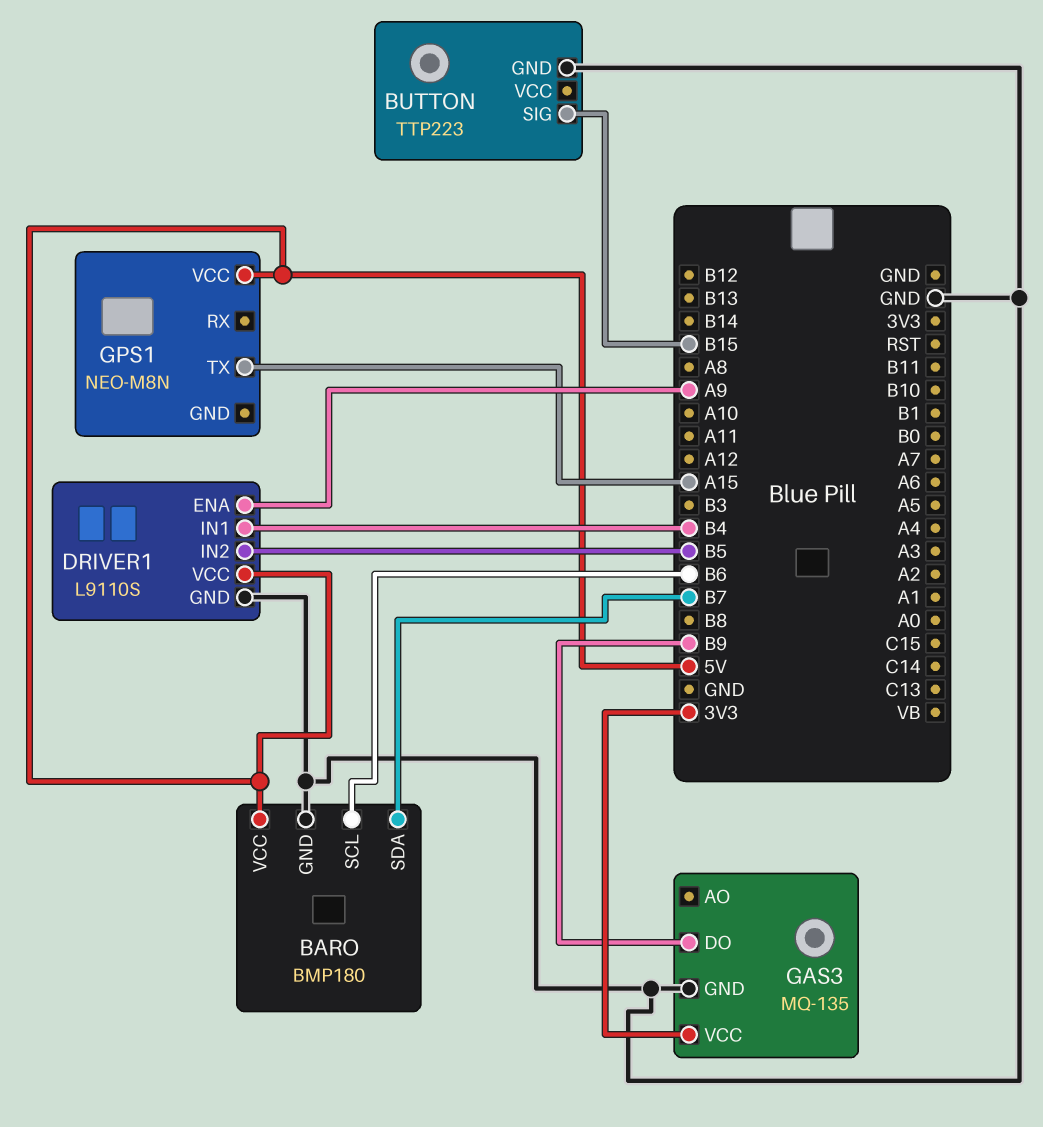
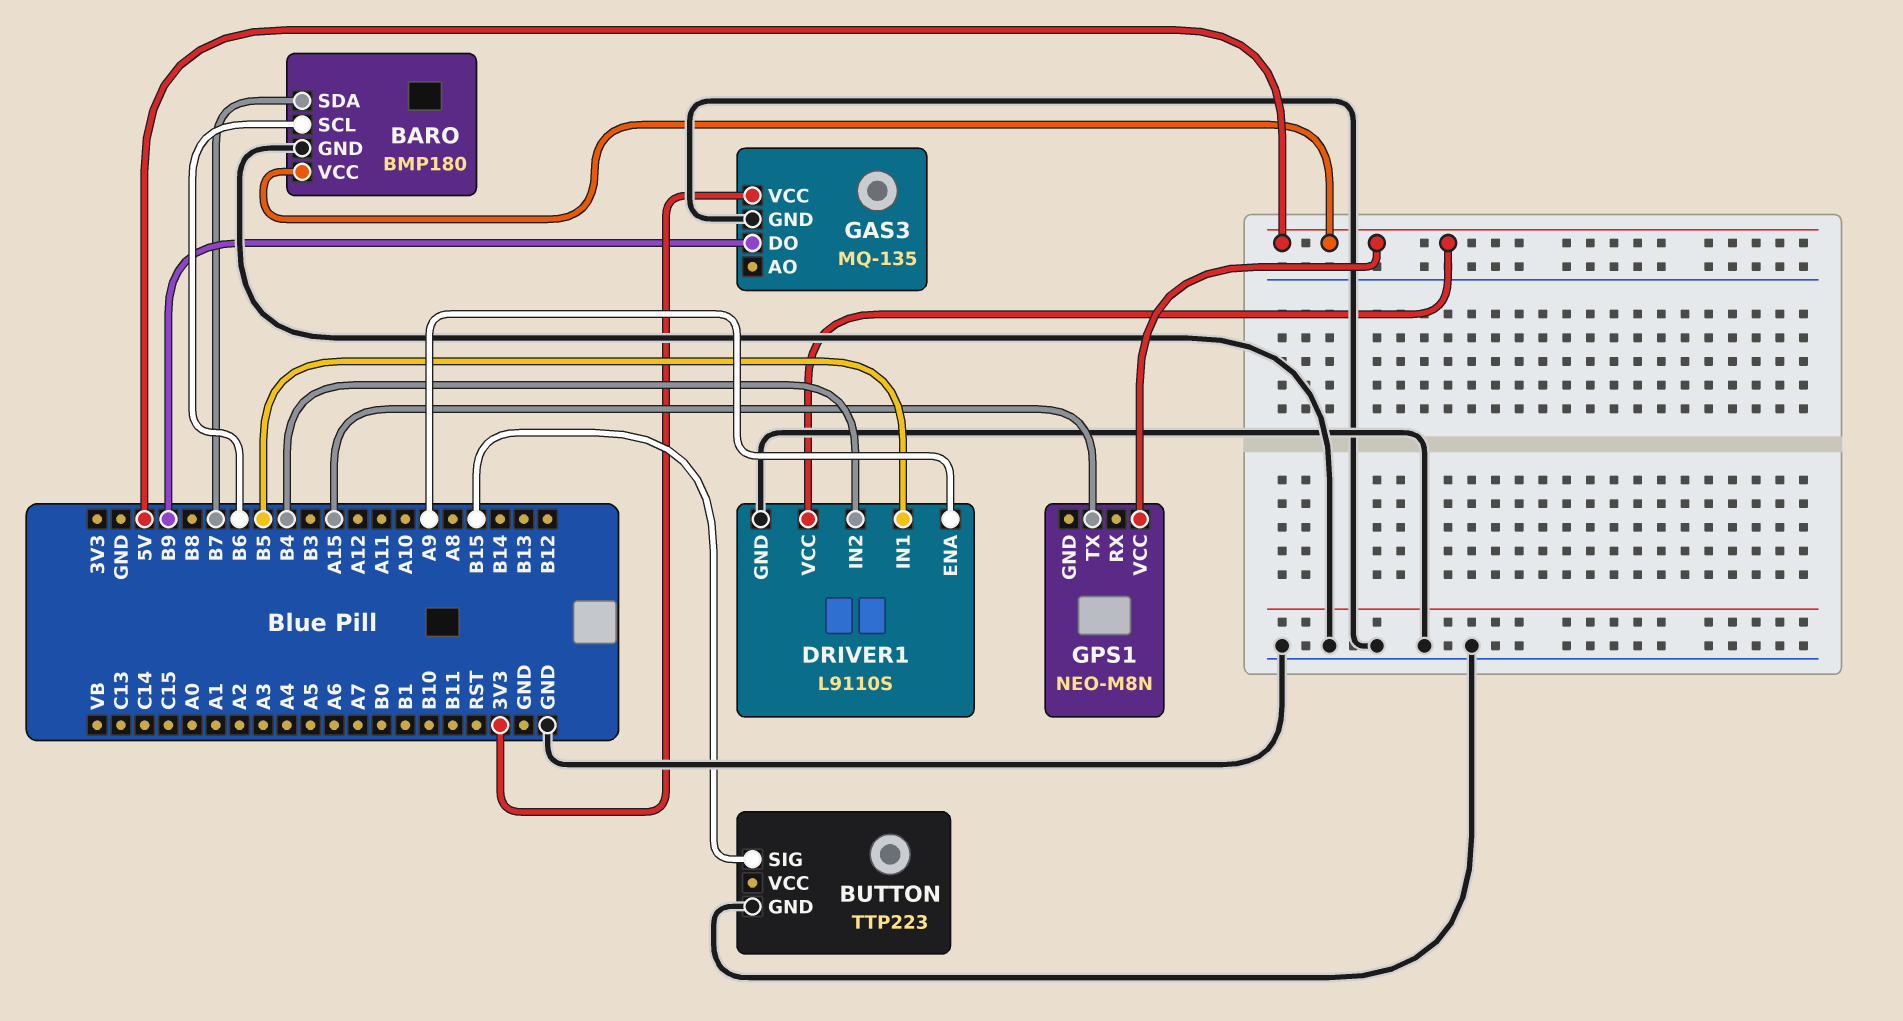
DRIVER1 pin IN1: B4 -> B5
DRIVER1 pin IN2: B5 -> B4

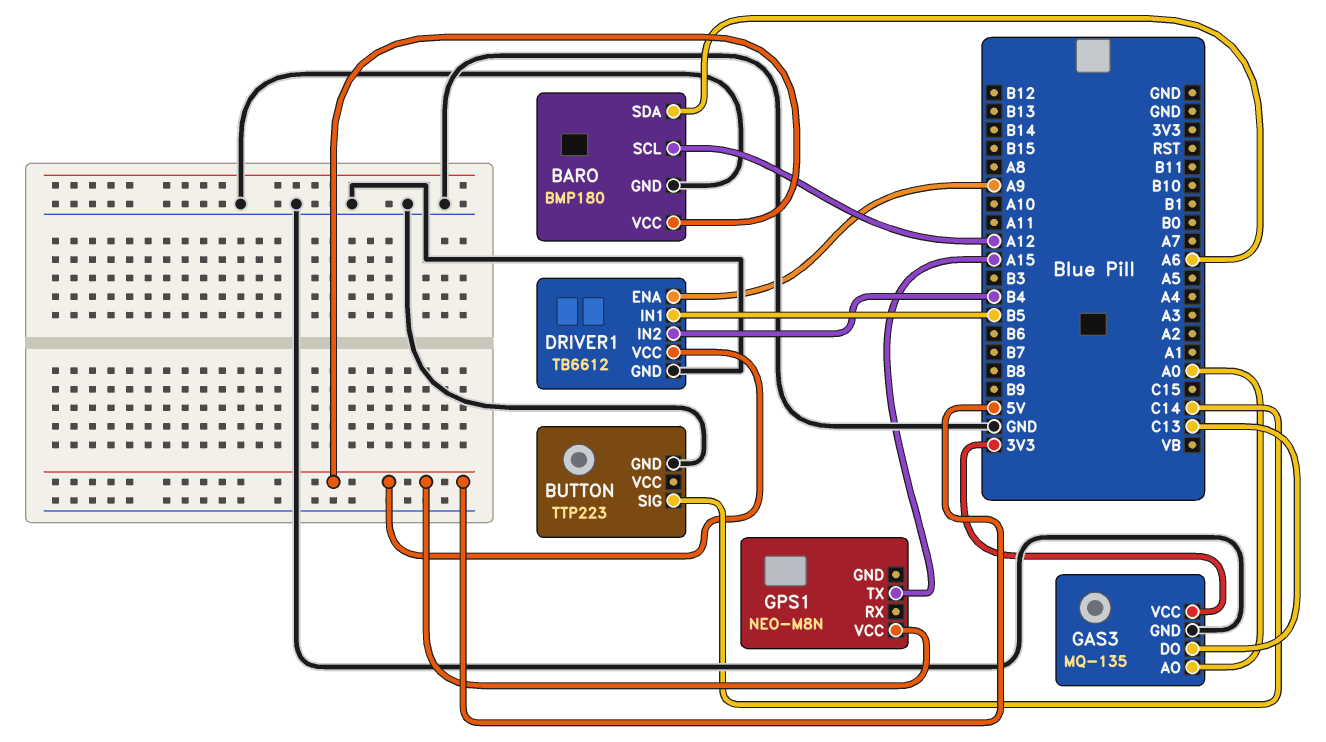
BARO pin SCL: B6 -> A12
BARO pin SDA: B7 -> A6
BUTTON pin SIG: B15 -> C14
DRIVER1: L9110S -> TB6612
GAS3 pin AO: none -> A0
GAS3 pin DO: B9 -> C13

